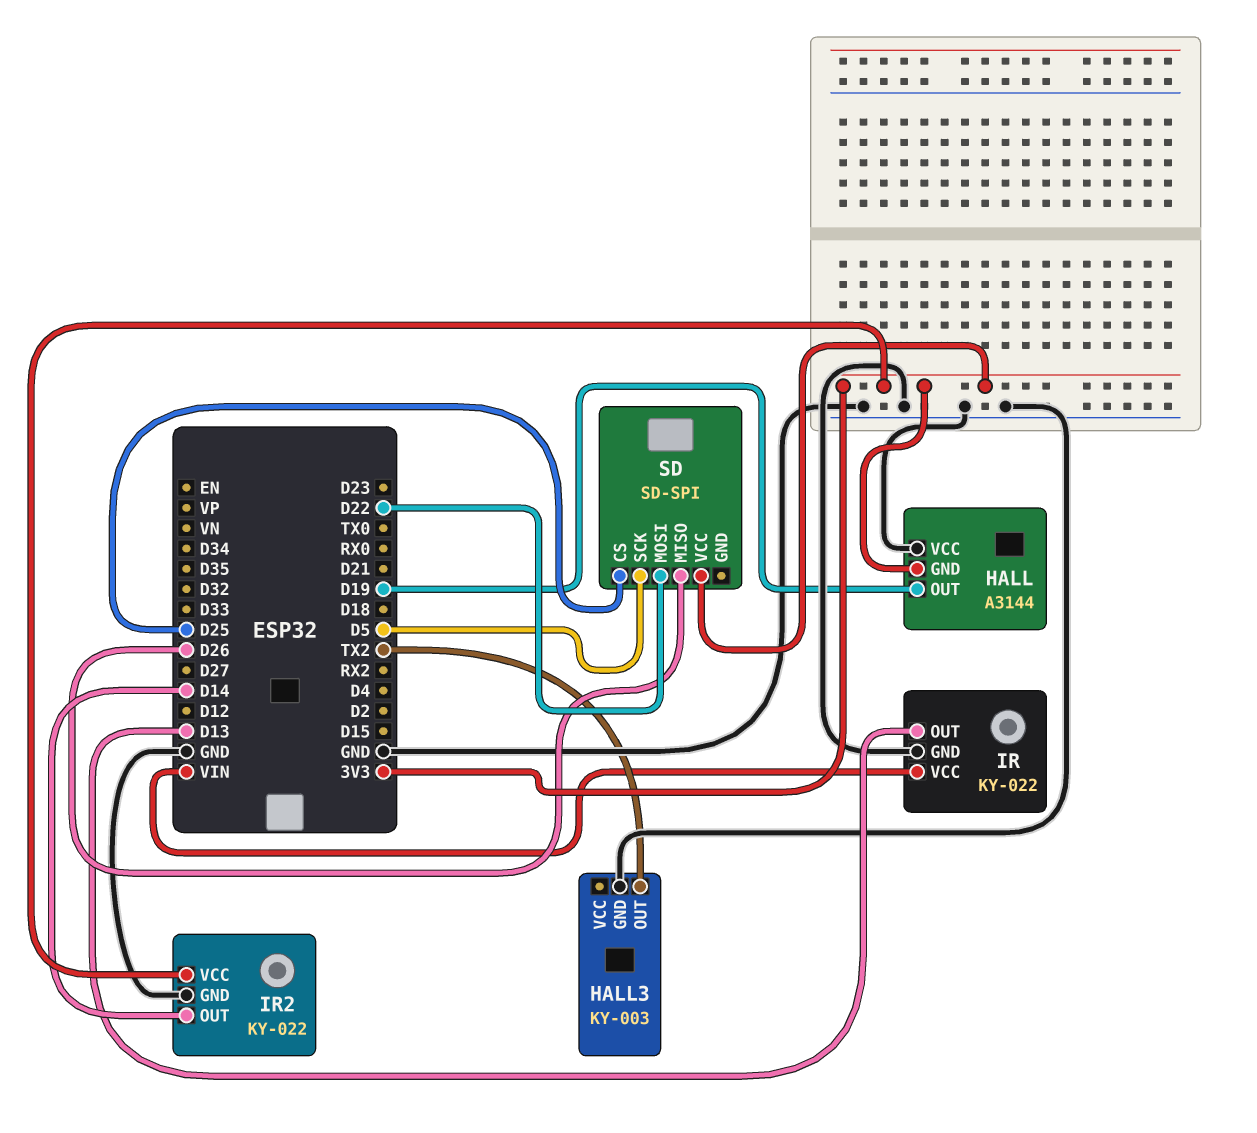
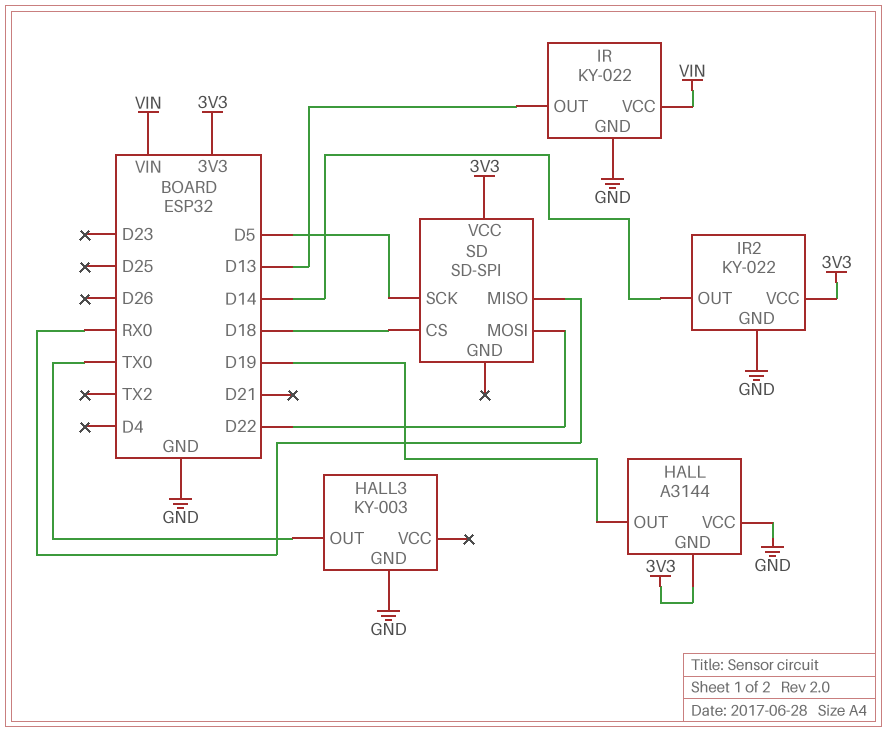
HALL3 pin OUT: TX2 -> TX0
SD pin CS: D25 -> D18
SD pin MISO: D26 -> RX0

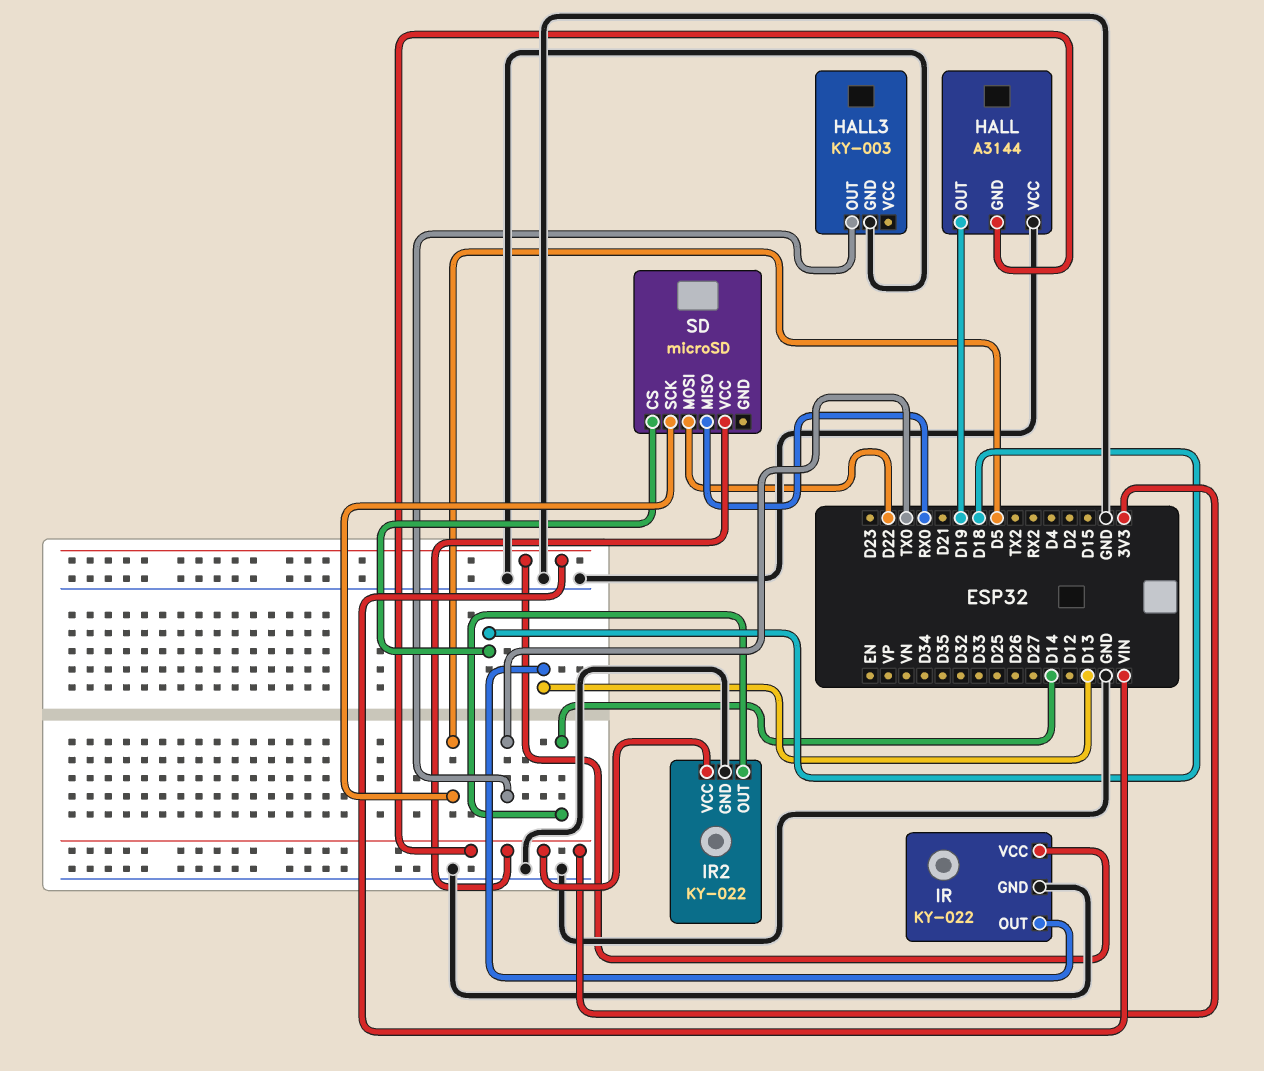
SD: SD-SPI -> microSD

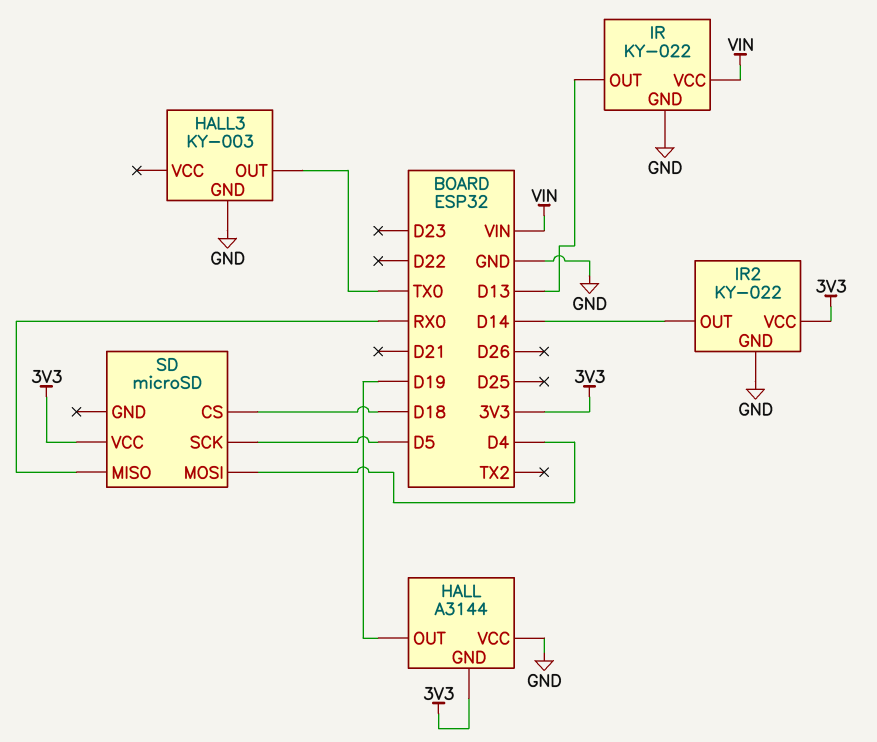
SD pin MOSI: D22 -> D4

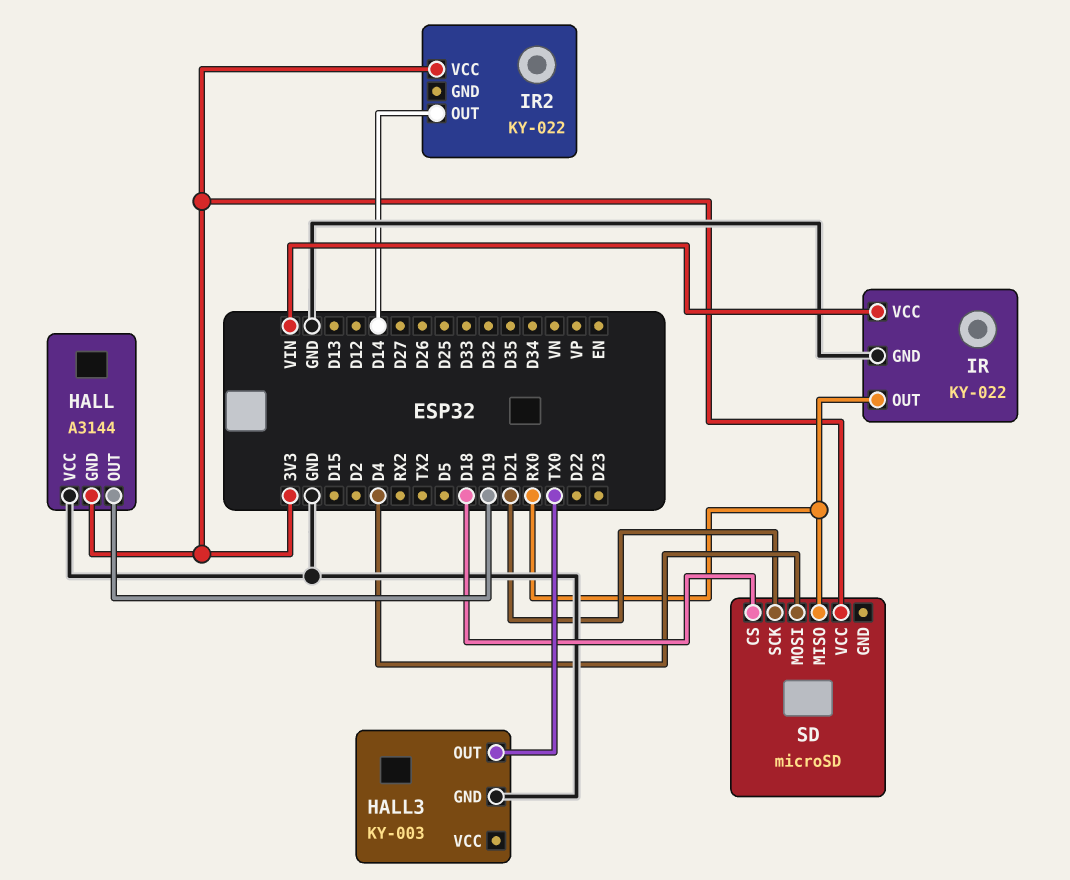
IR pin OUT: D13 -> RX0
IR2 pin GND: GND -> none
SD pin SCK: D5 -> D21

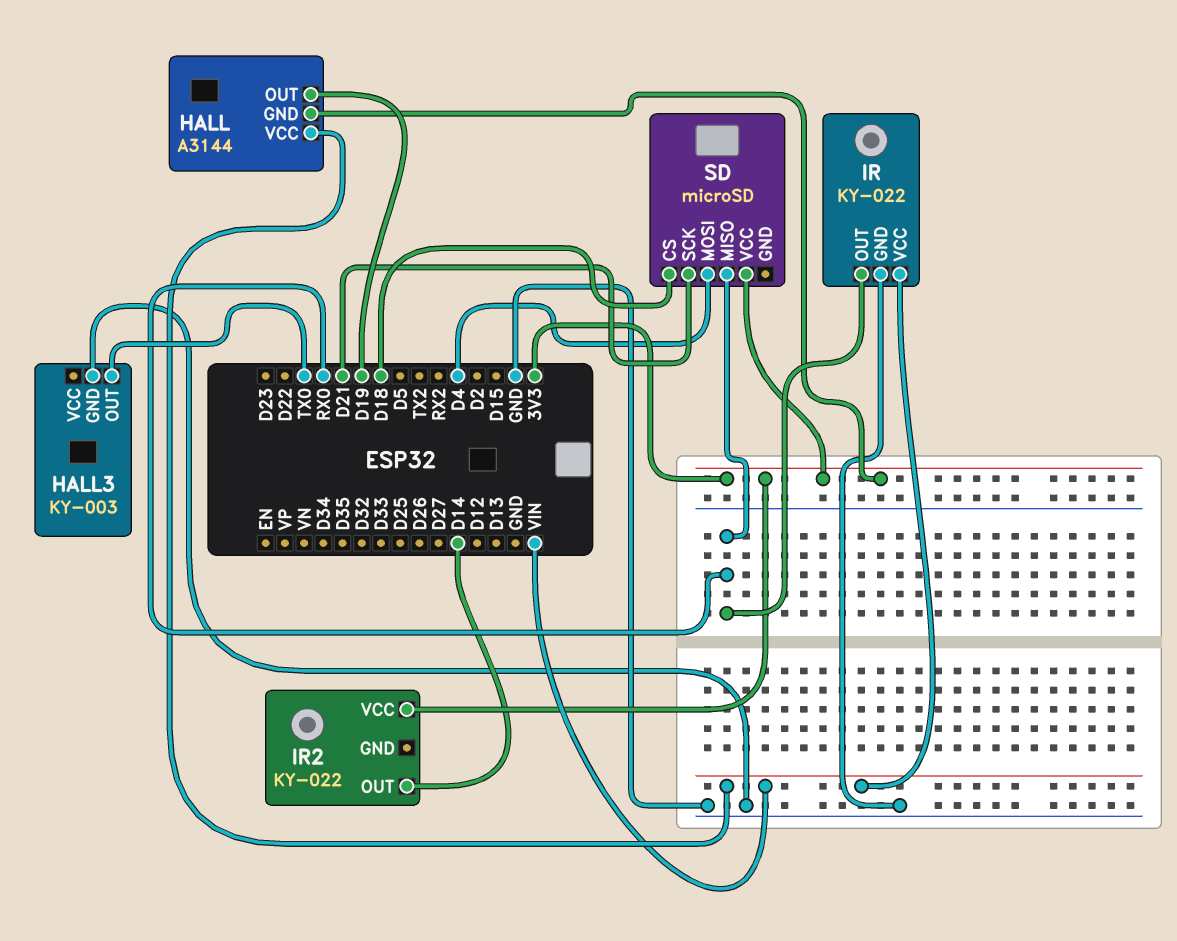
HALL pin VCC: GND -> VIN

